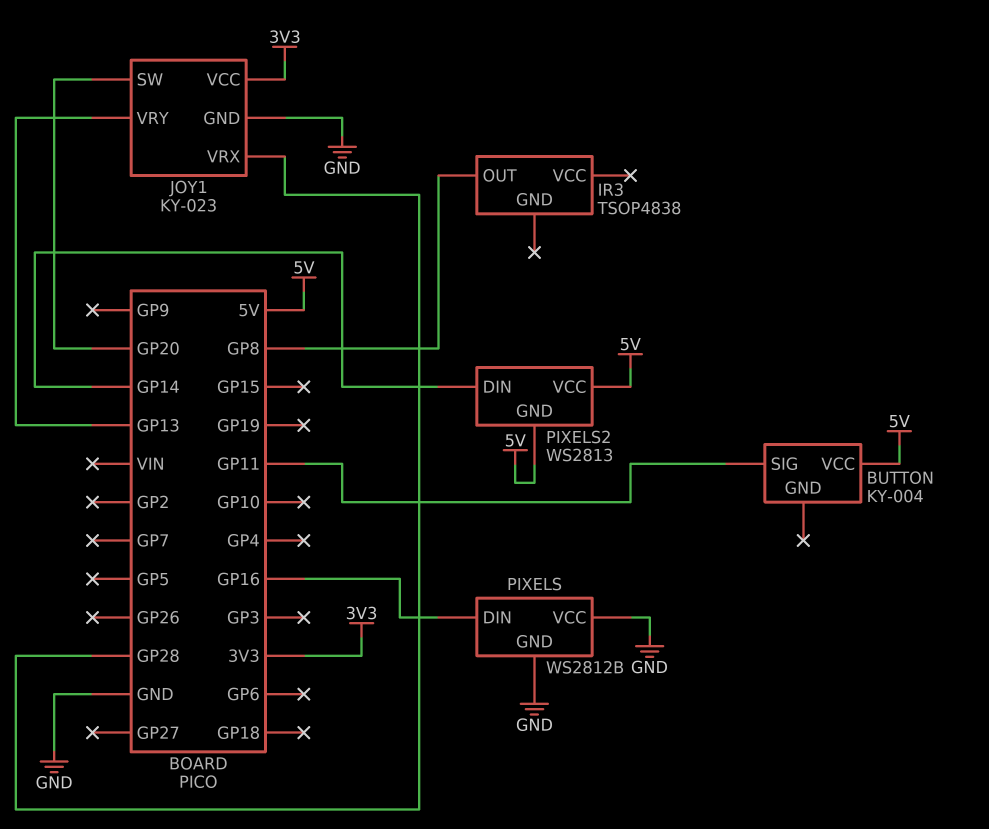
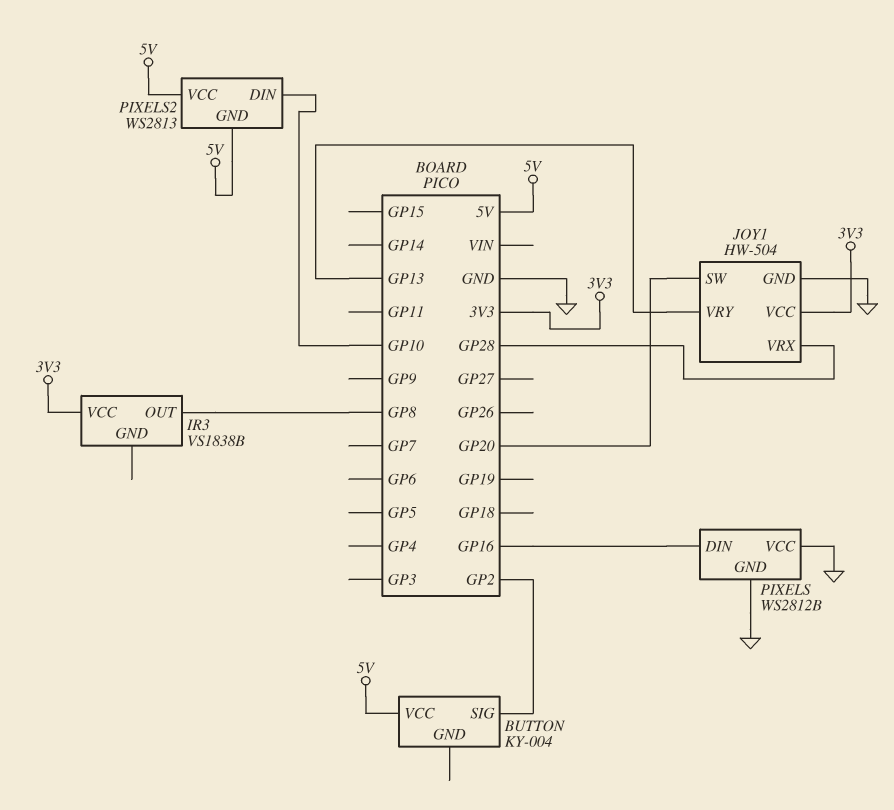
BUTTON pin SIG: GP11 -> GP2
IR3: TSOP4838 -> VS1838B
IR3 pin VCC: none -> 3V3
JOY1: KY-023 -> HW-504
PIXELS2 pin DIN: GP14 -> GP10

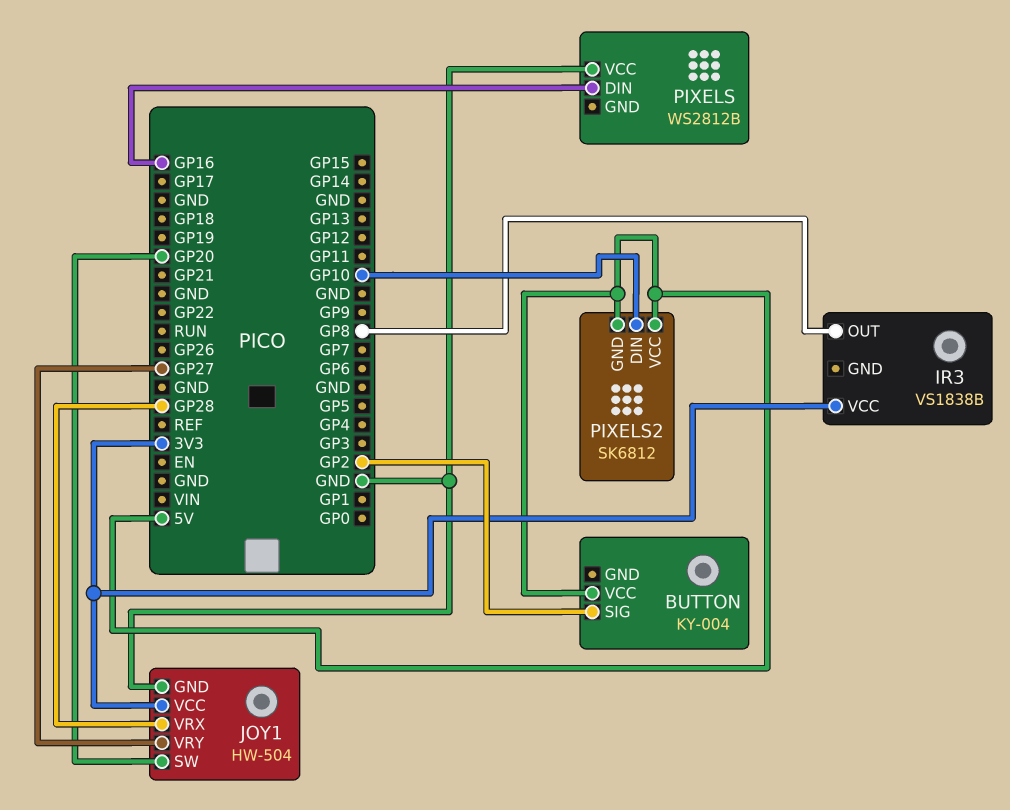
JOY1 pin VRY: GP13 -> GP27
PIXELS pin GND: GND -> none
PIXELS2: WS2813 -> SK6812

